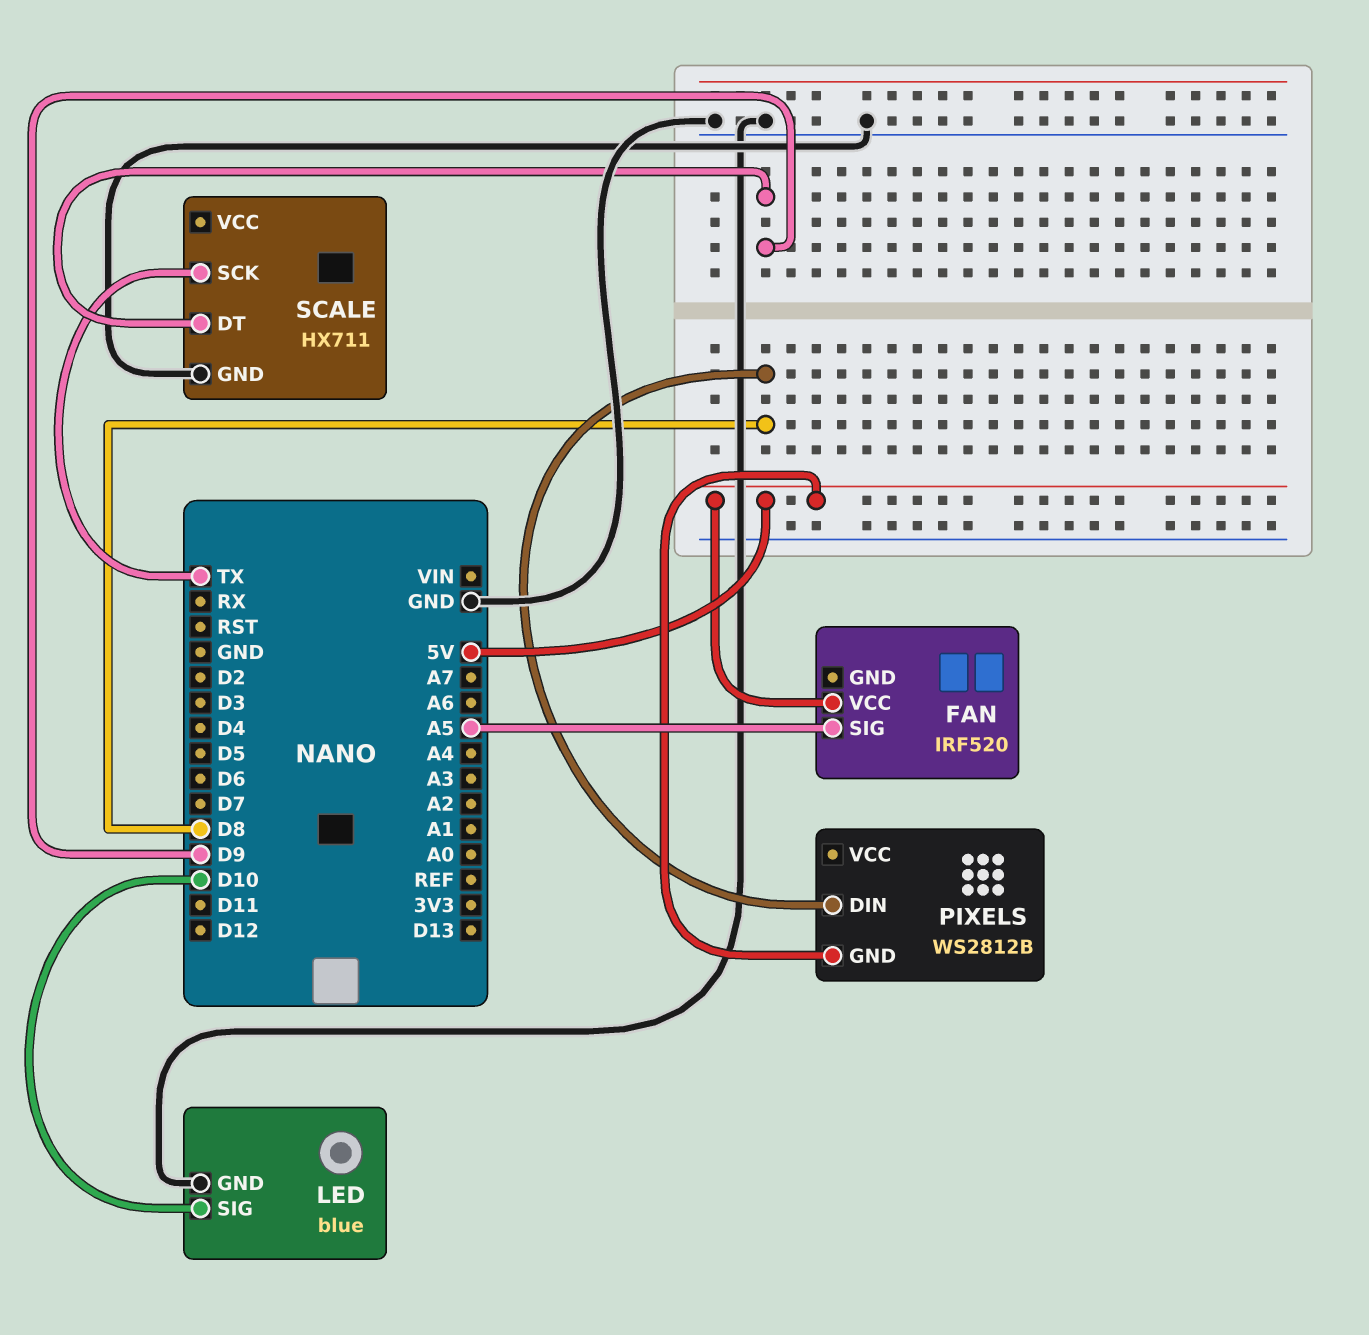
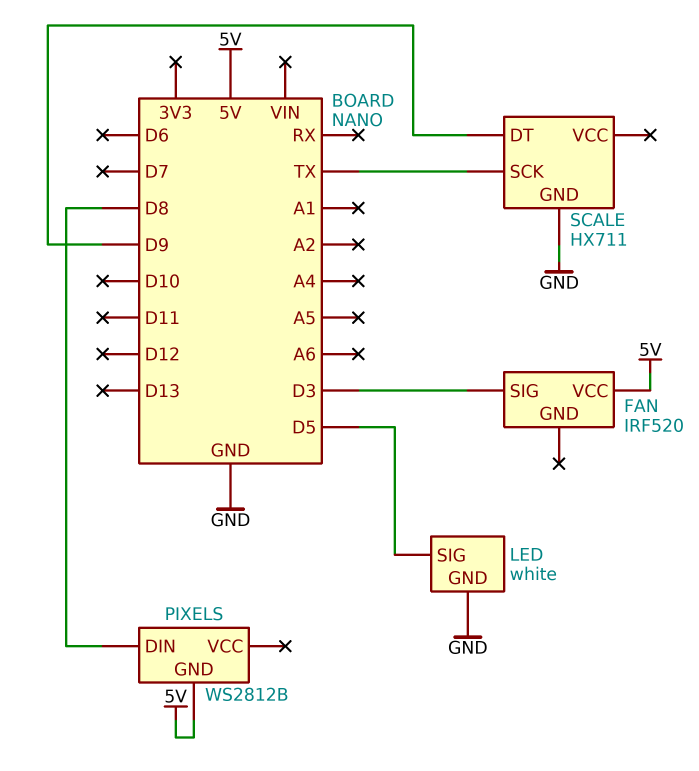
FAN pin SIG: A5 -> D3
LED: blue -> white
LED pin SIG: D10 -> D5

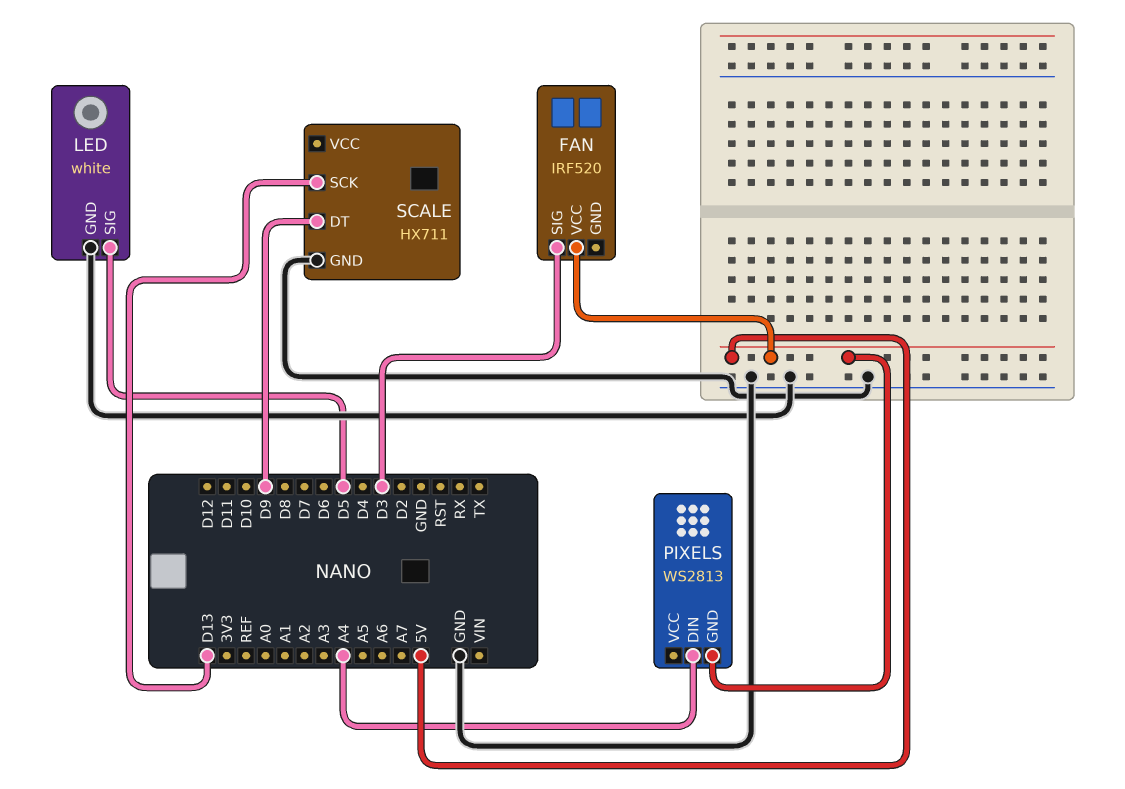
PIXELS: WS2812B -> WS2813
PIXELS pin DIN: D8 -> A4
SCALE pin SCK: TX -> D13

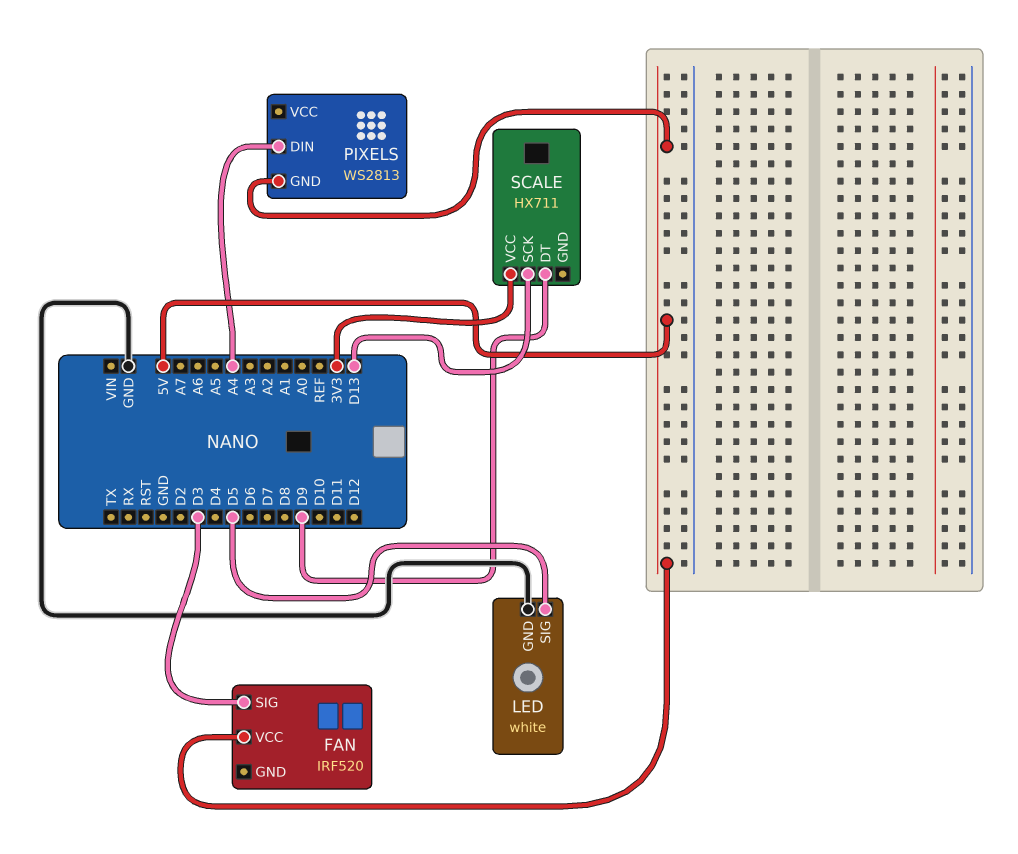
SCALE pin GND: GND -> none
SCALE pin VCC: none -> 3V3

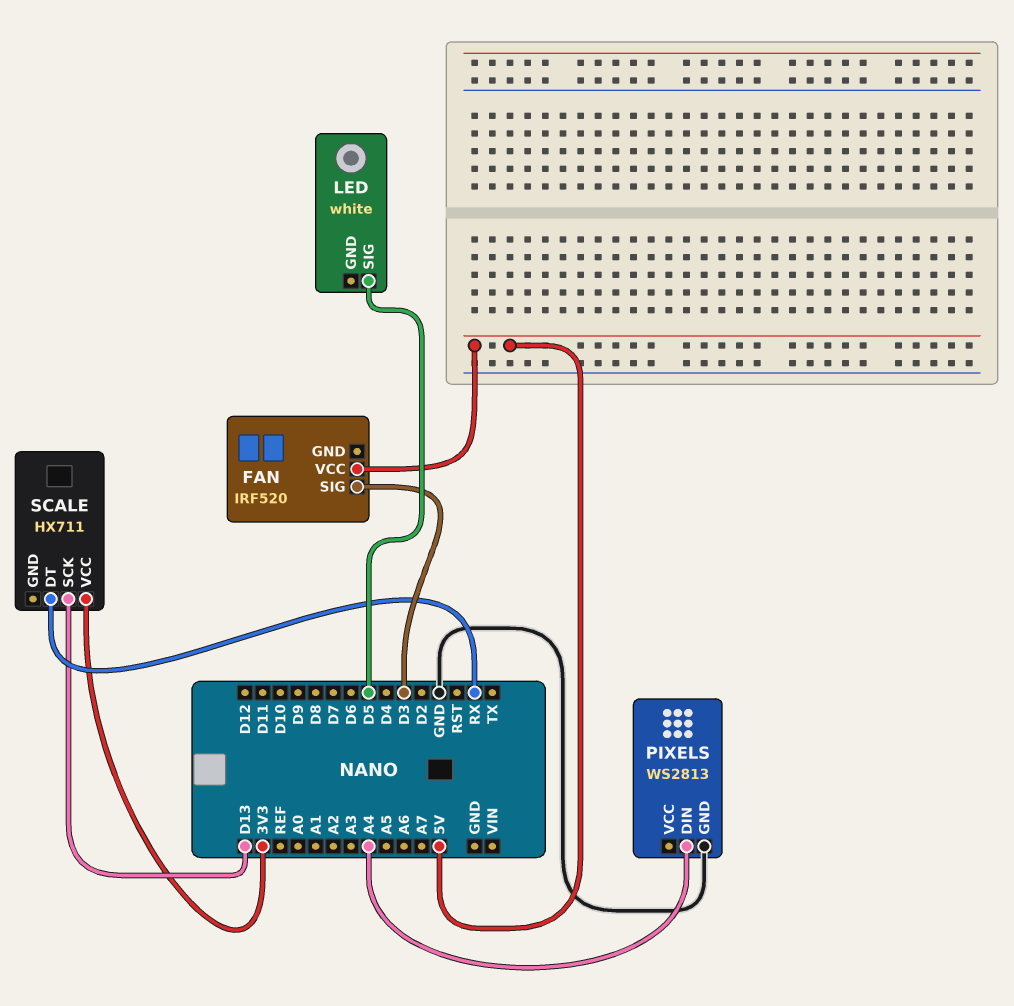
LED pin GND: GND -> none
PIXELS pin GND: 5V -> GND
SCALE pin DT: D9 -> RX

